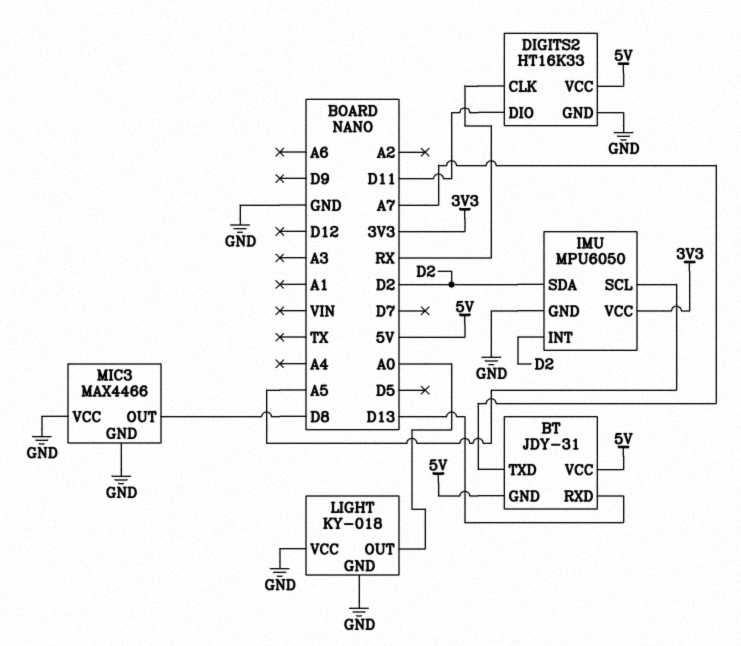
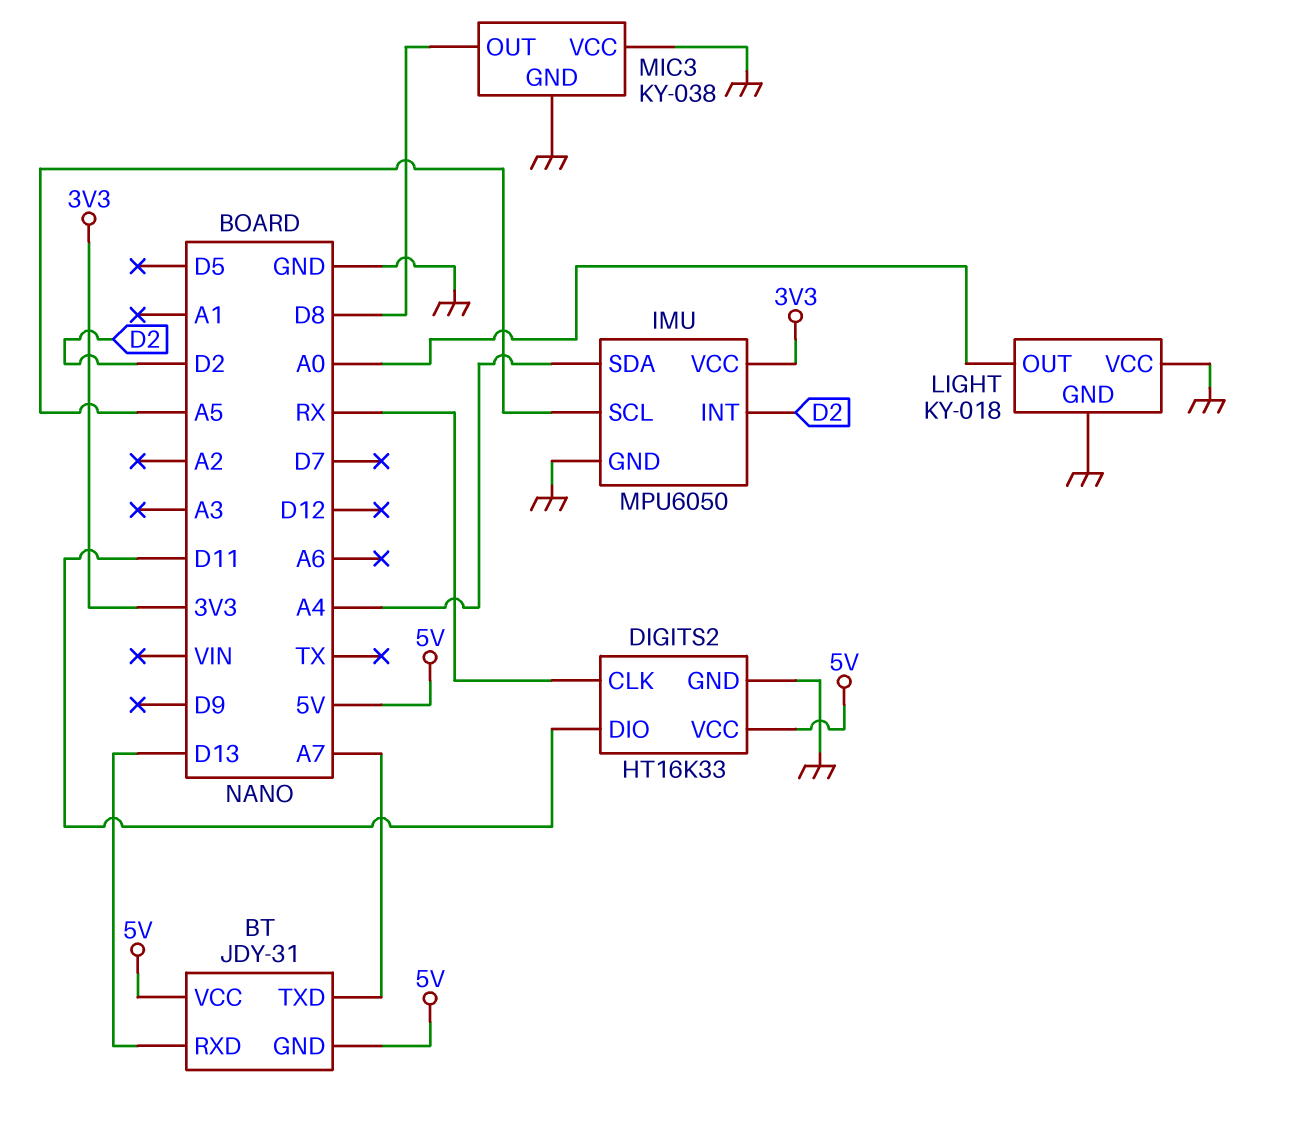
IMU pin SDA: D2 -> A4
MIC3: MAX4466 -> KY-038

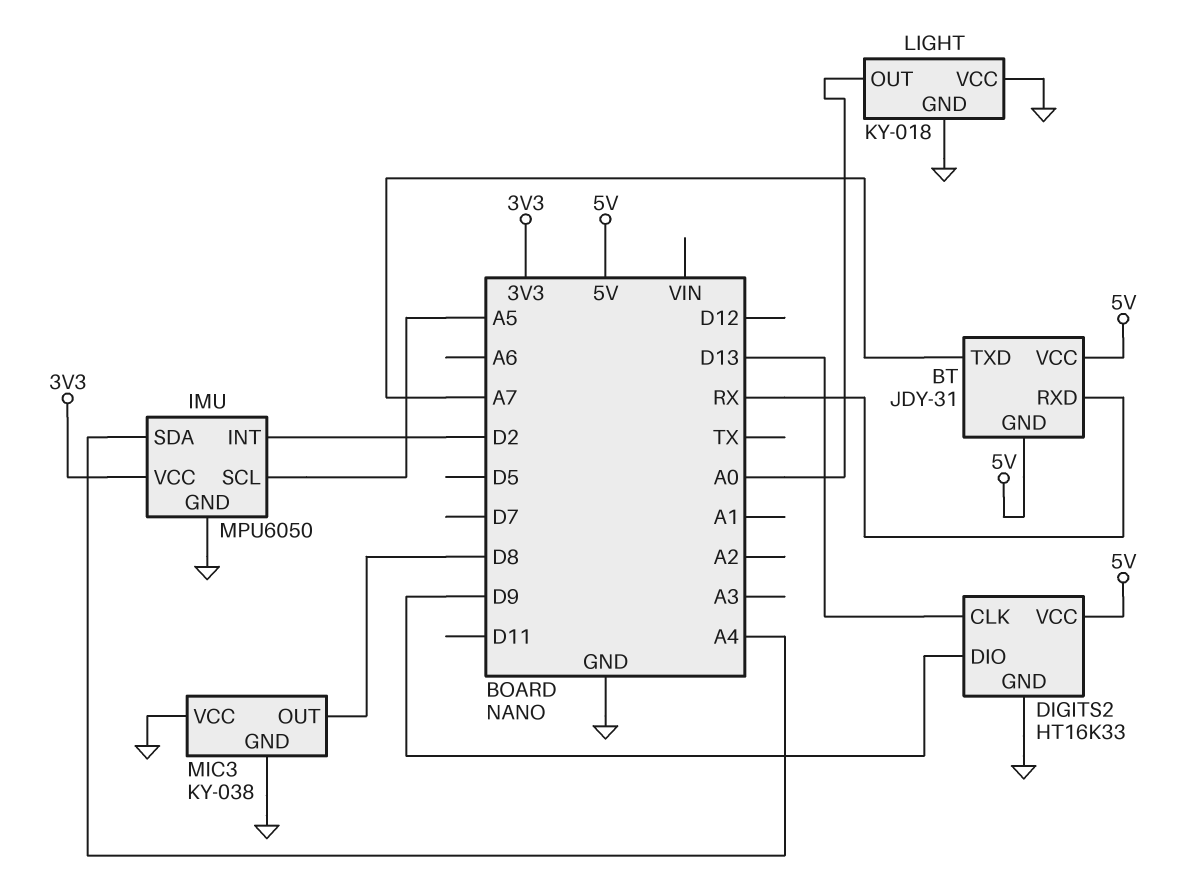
BT pin RXD: D13 -> RX
DIGITS2 pin CLK: RX -> D13
DIGITS2 pin DIO: D11 -> D9

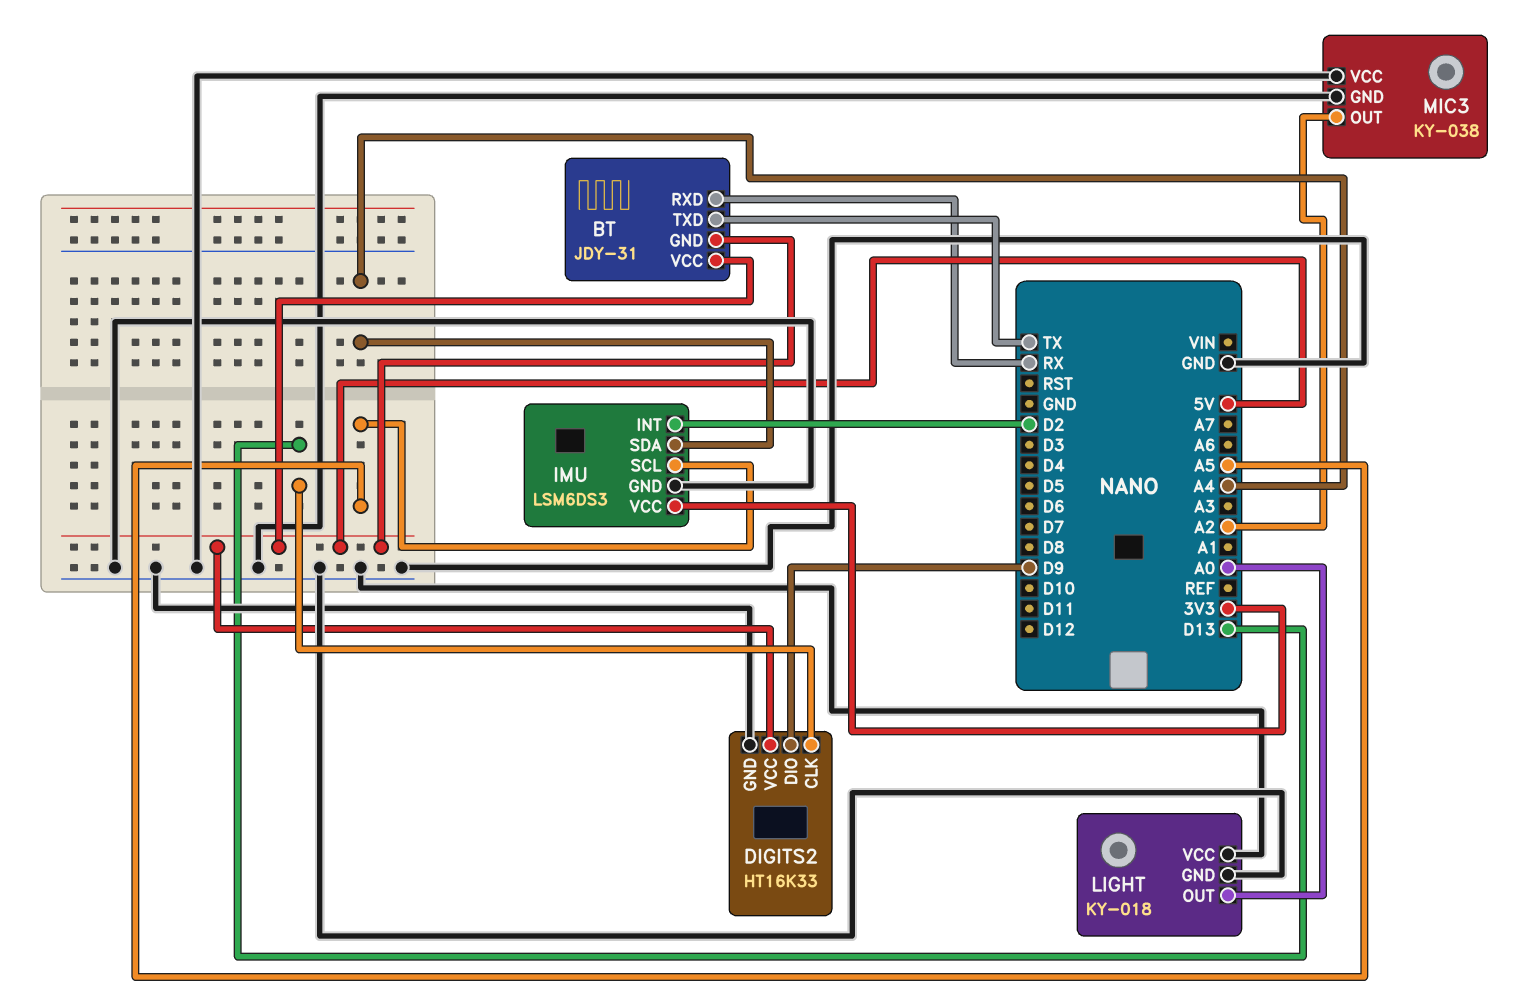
BT pin TXD: A7 -> TX
IMU: MPU6050 -> LSM6DS3
MIC3 pin OUT: D8 -> A2

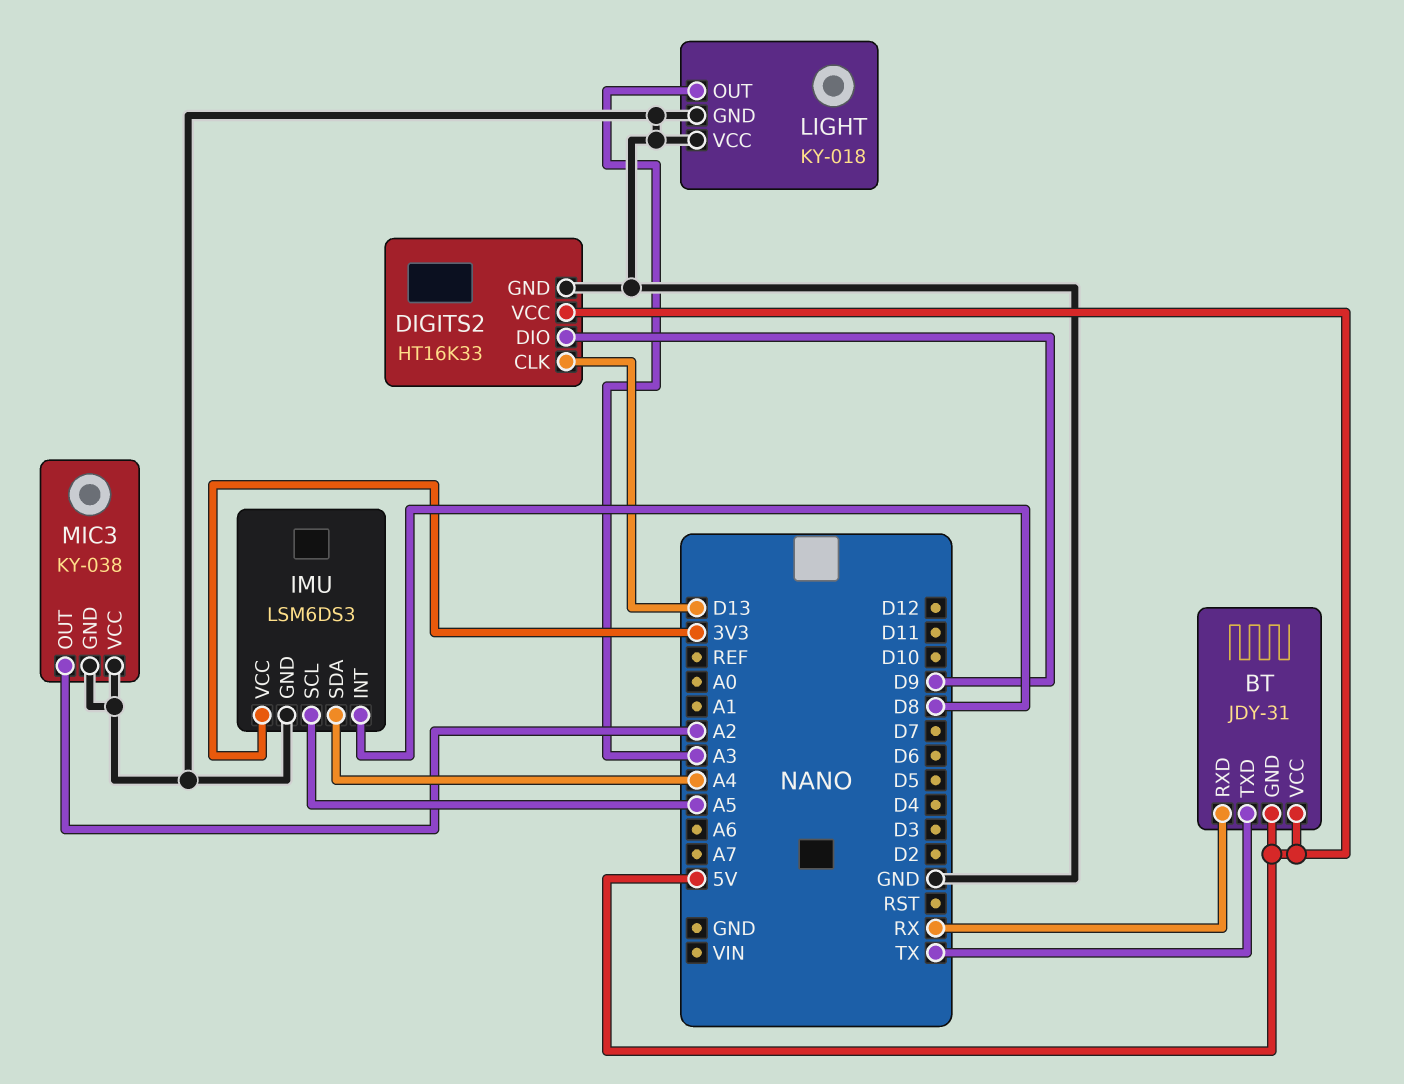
IMU pin INT: D2 -> D8
LIGHT pin OUT: A0 -> A3

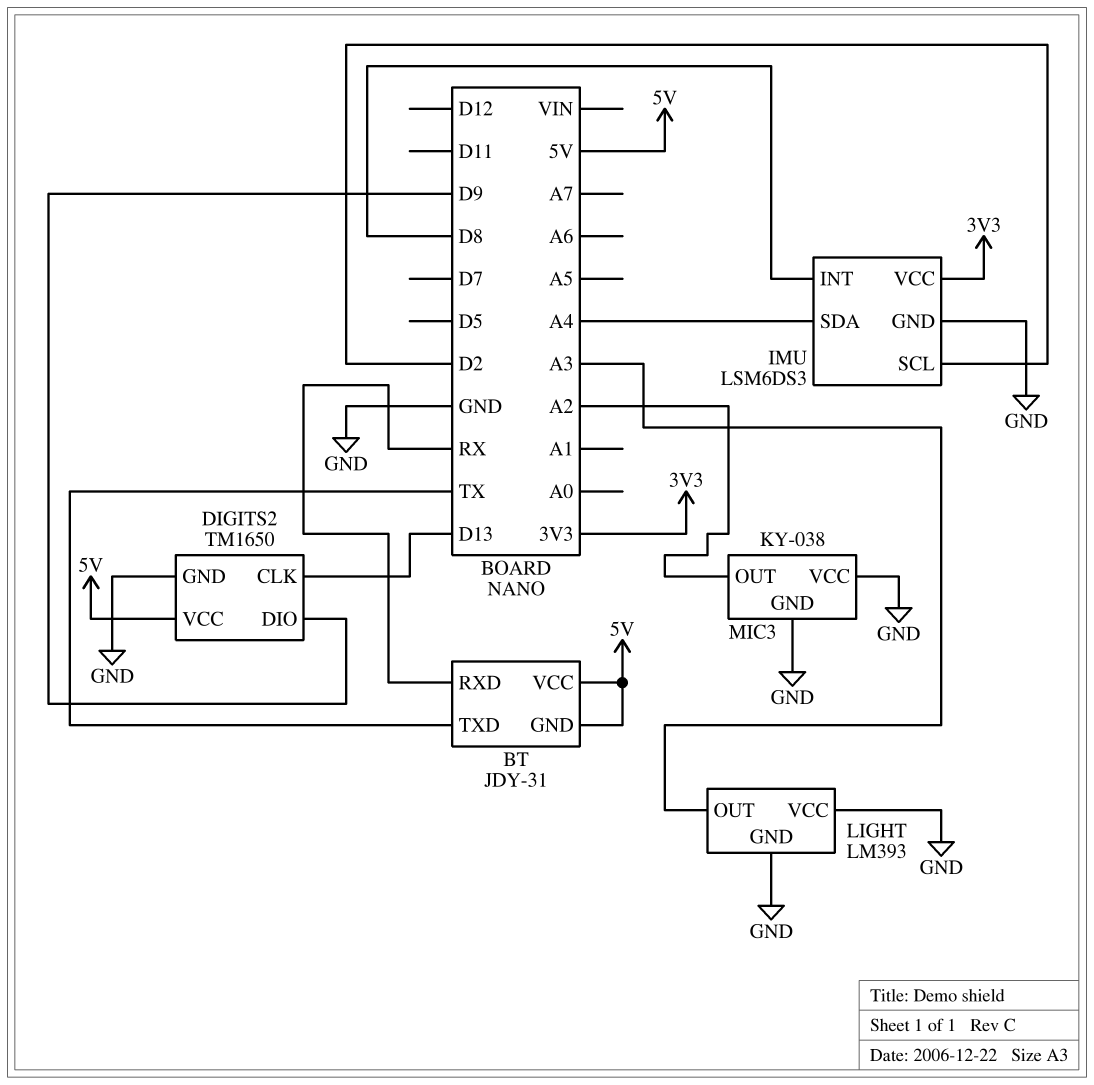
DIGITS2: HT16K33 -> TM1650
IMU pin SCL: A5 -> D2
LIGHT: KY-018 -> LM393

